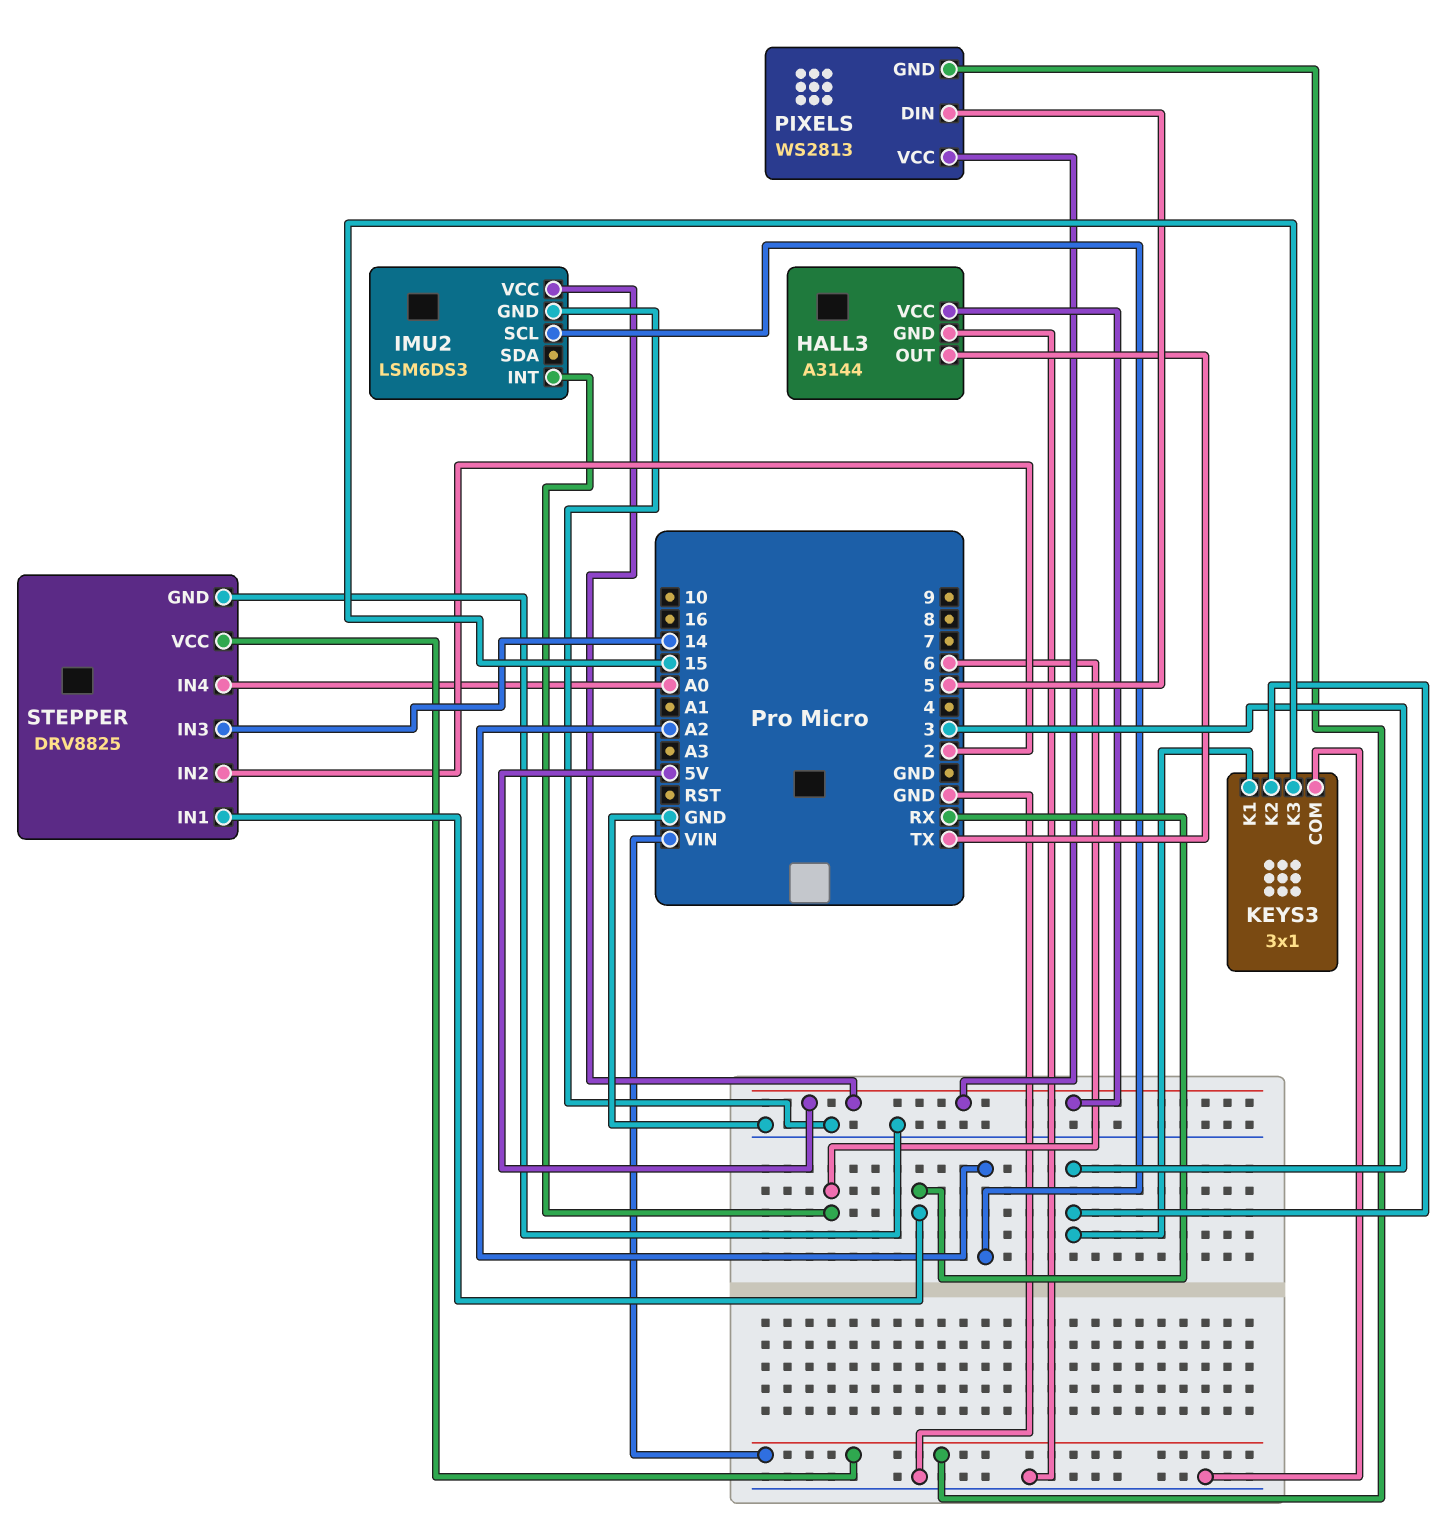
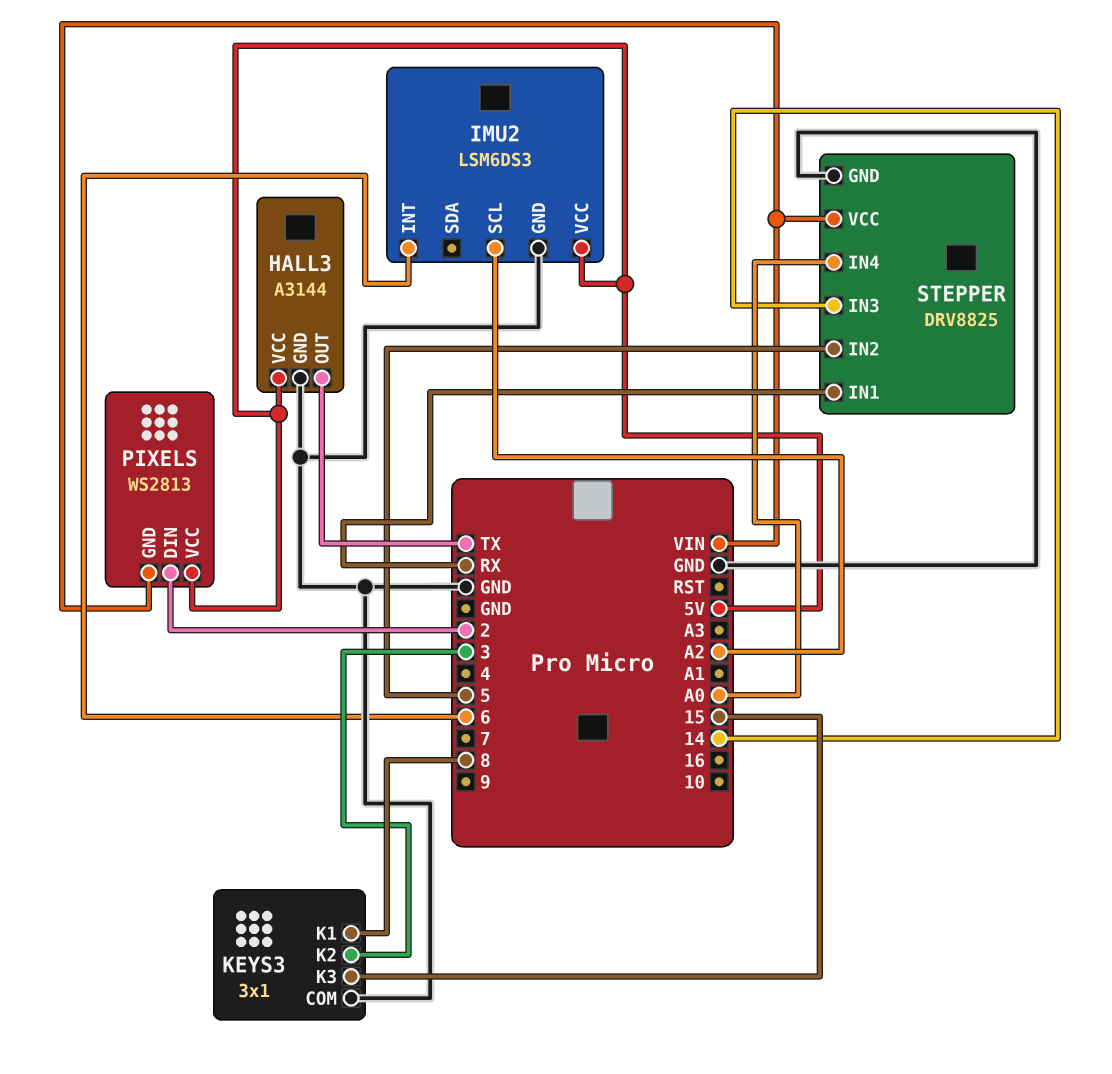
KEYS3 pin K1: 3 -> 8
PIXELS pin DIN: 5 -> 2
STEPPER pin IN2: 2 -> 5

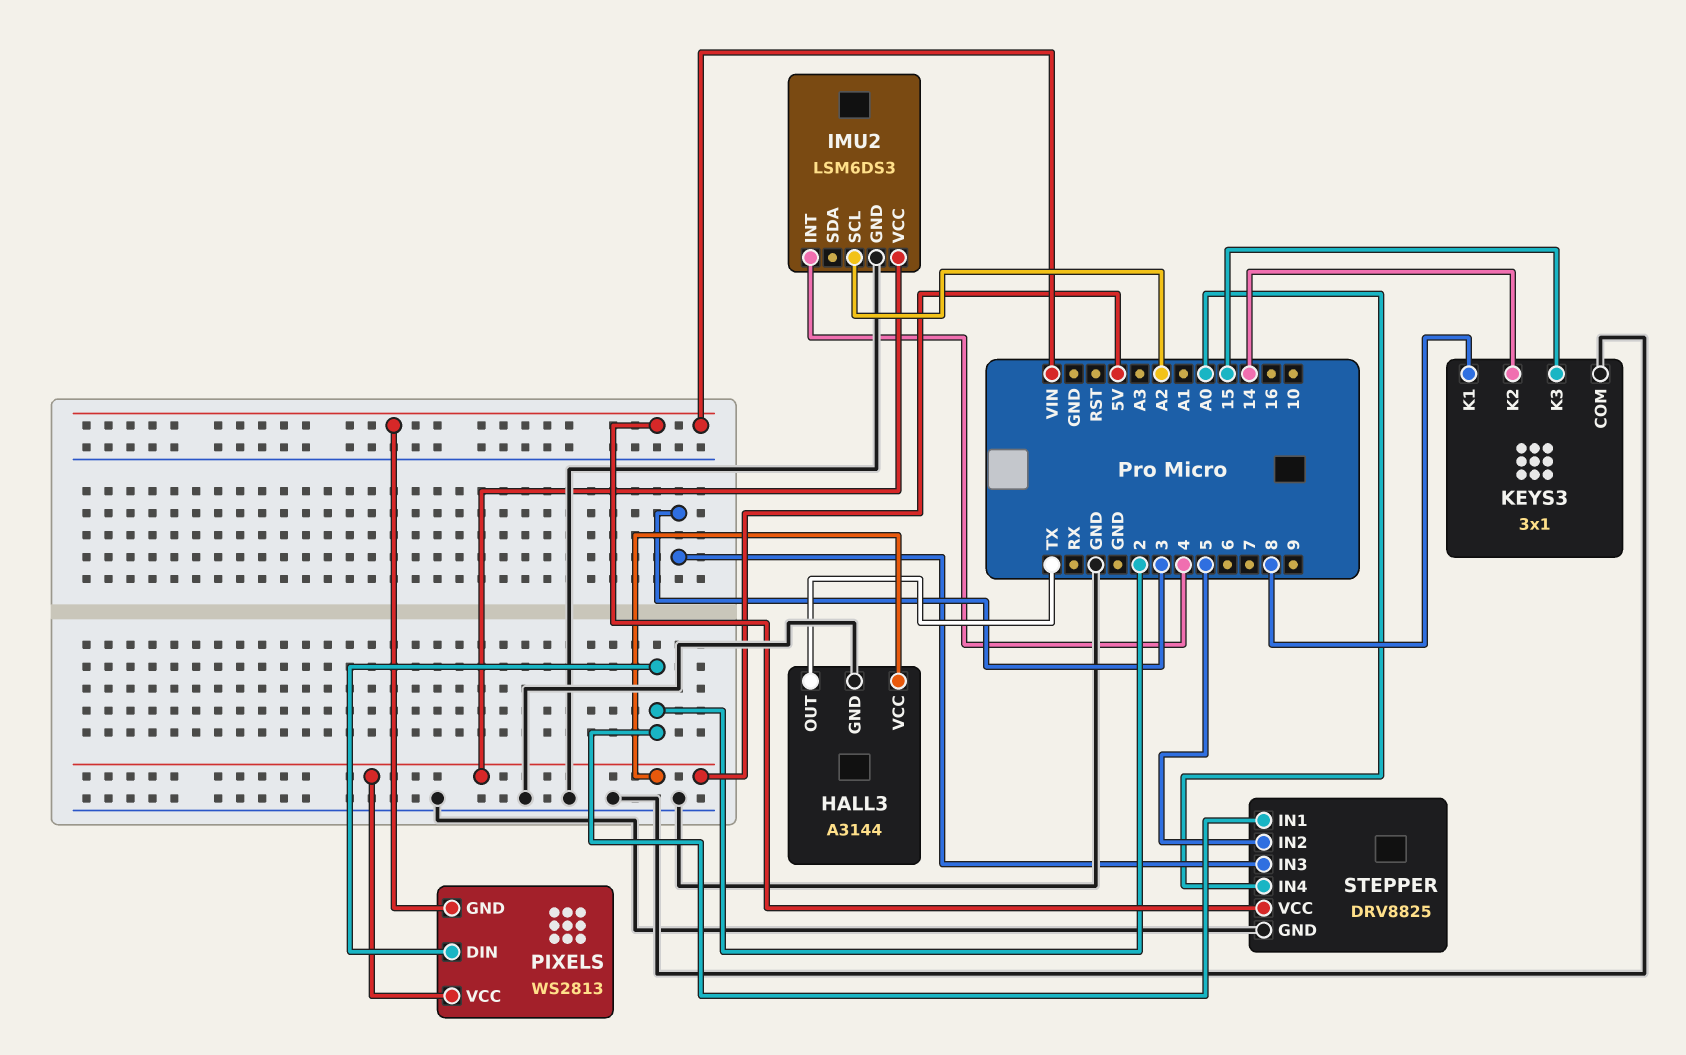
IMU2 pin INT: 6 -> 4
KEYS3 pin K2: 3 -> 14
STEPPER pin IN1: RX -> 2
STEPPER pin IN3: 14 -> 3

